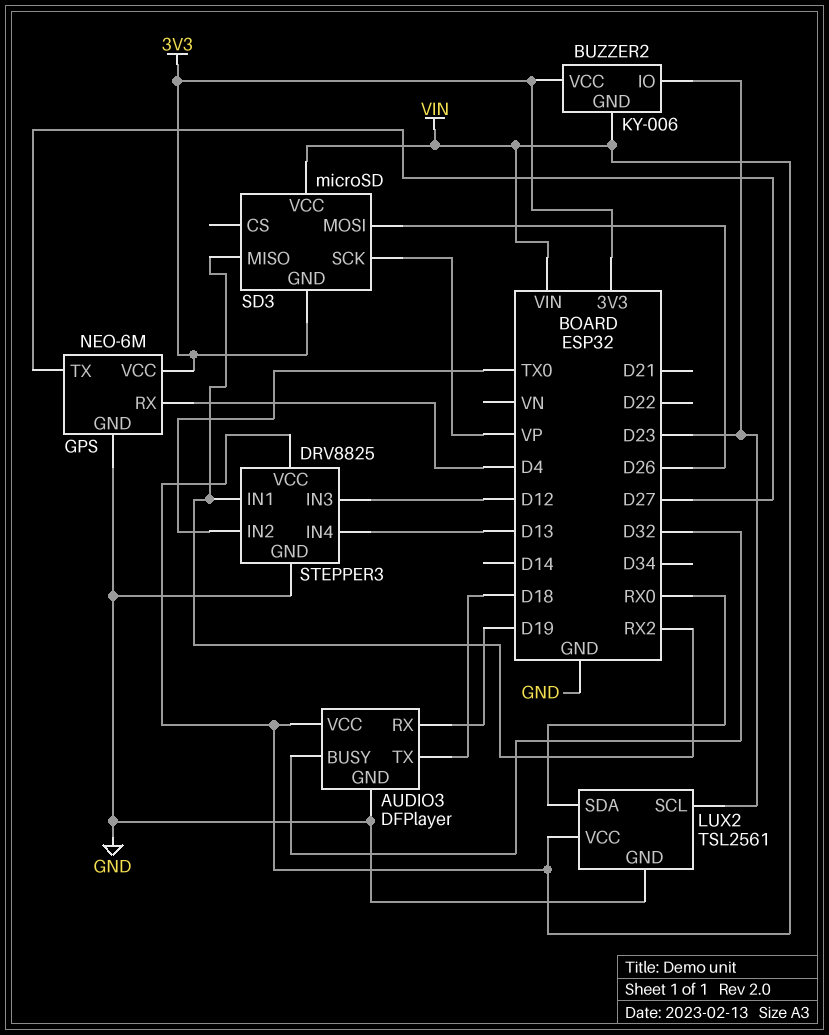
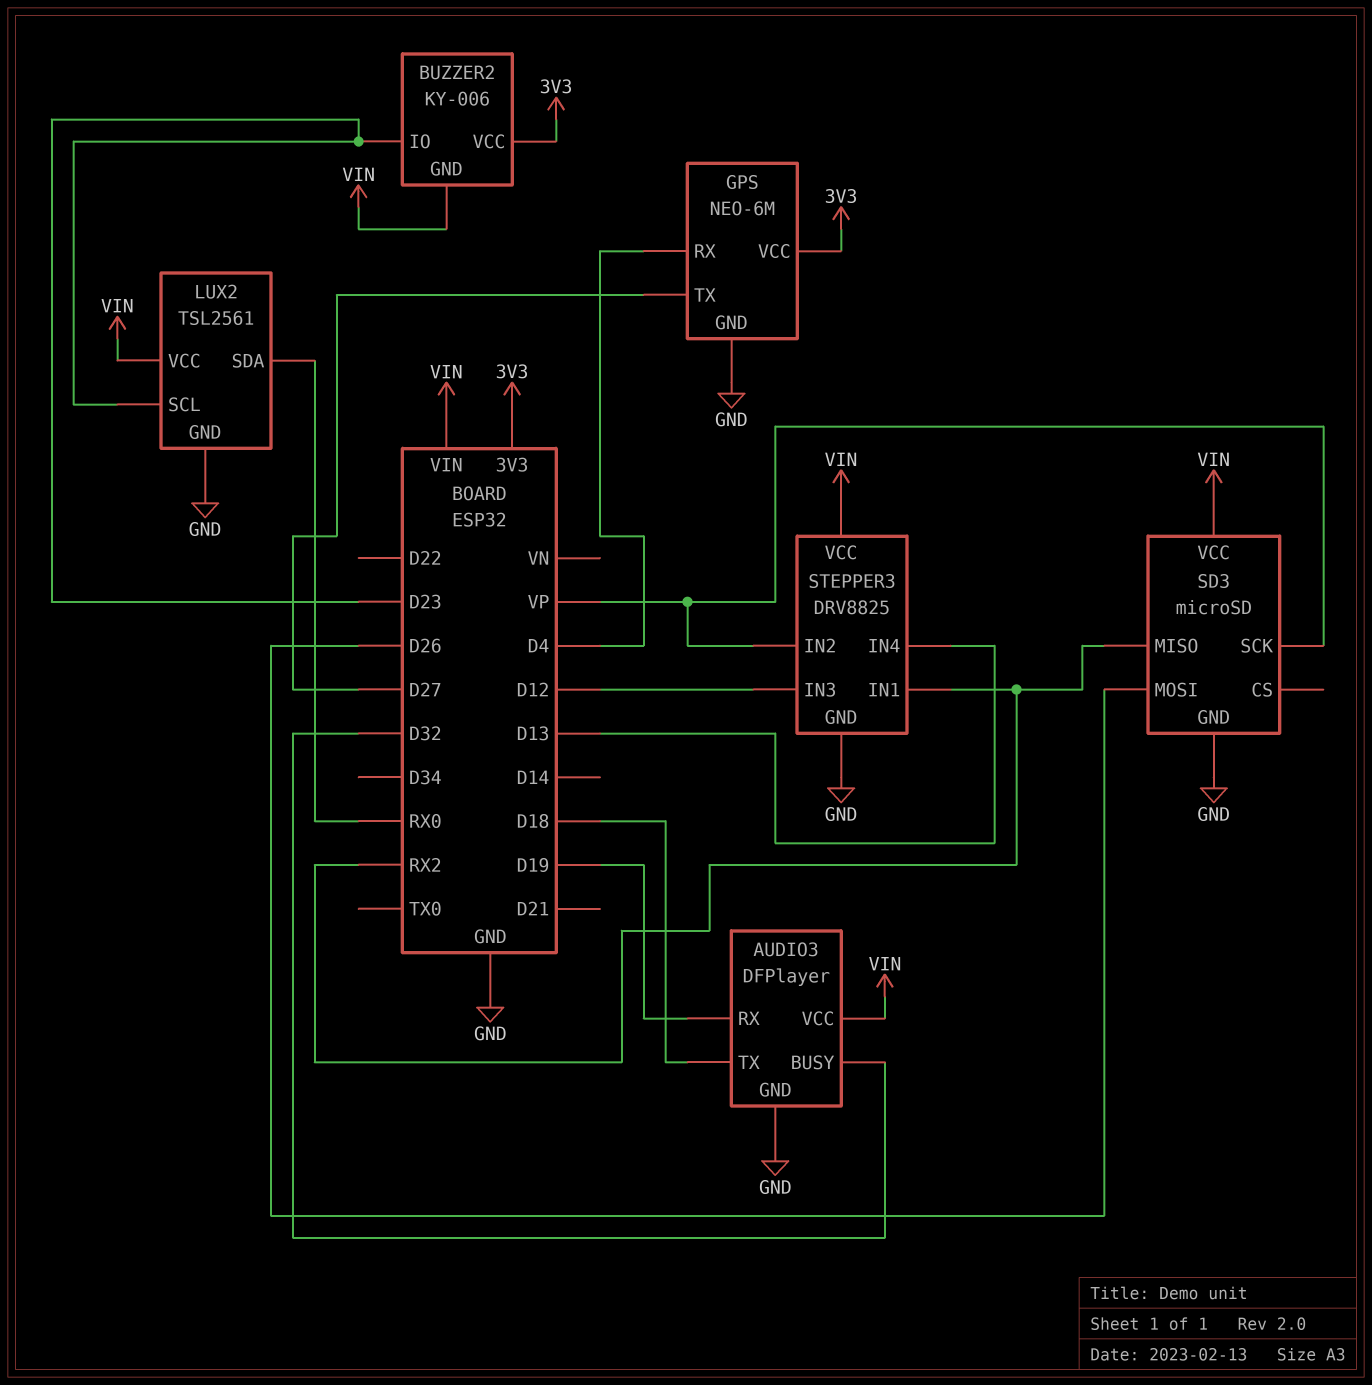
SD3 pin GND: 3V3 -> GND
STEPPER3 pin IN2: TX0 -> VP

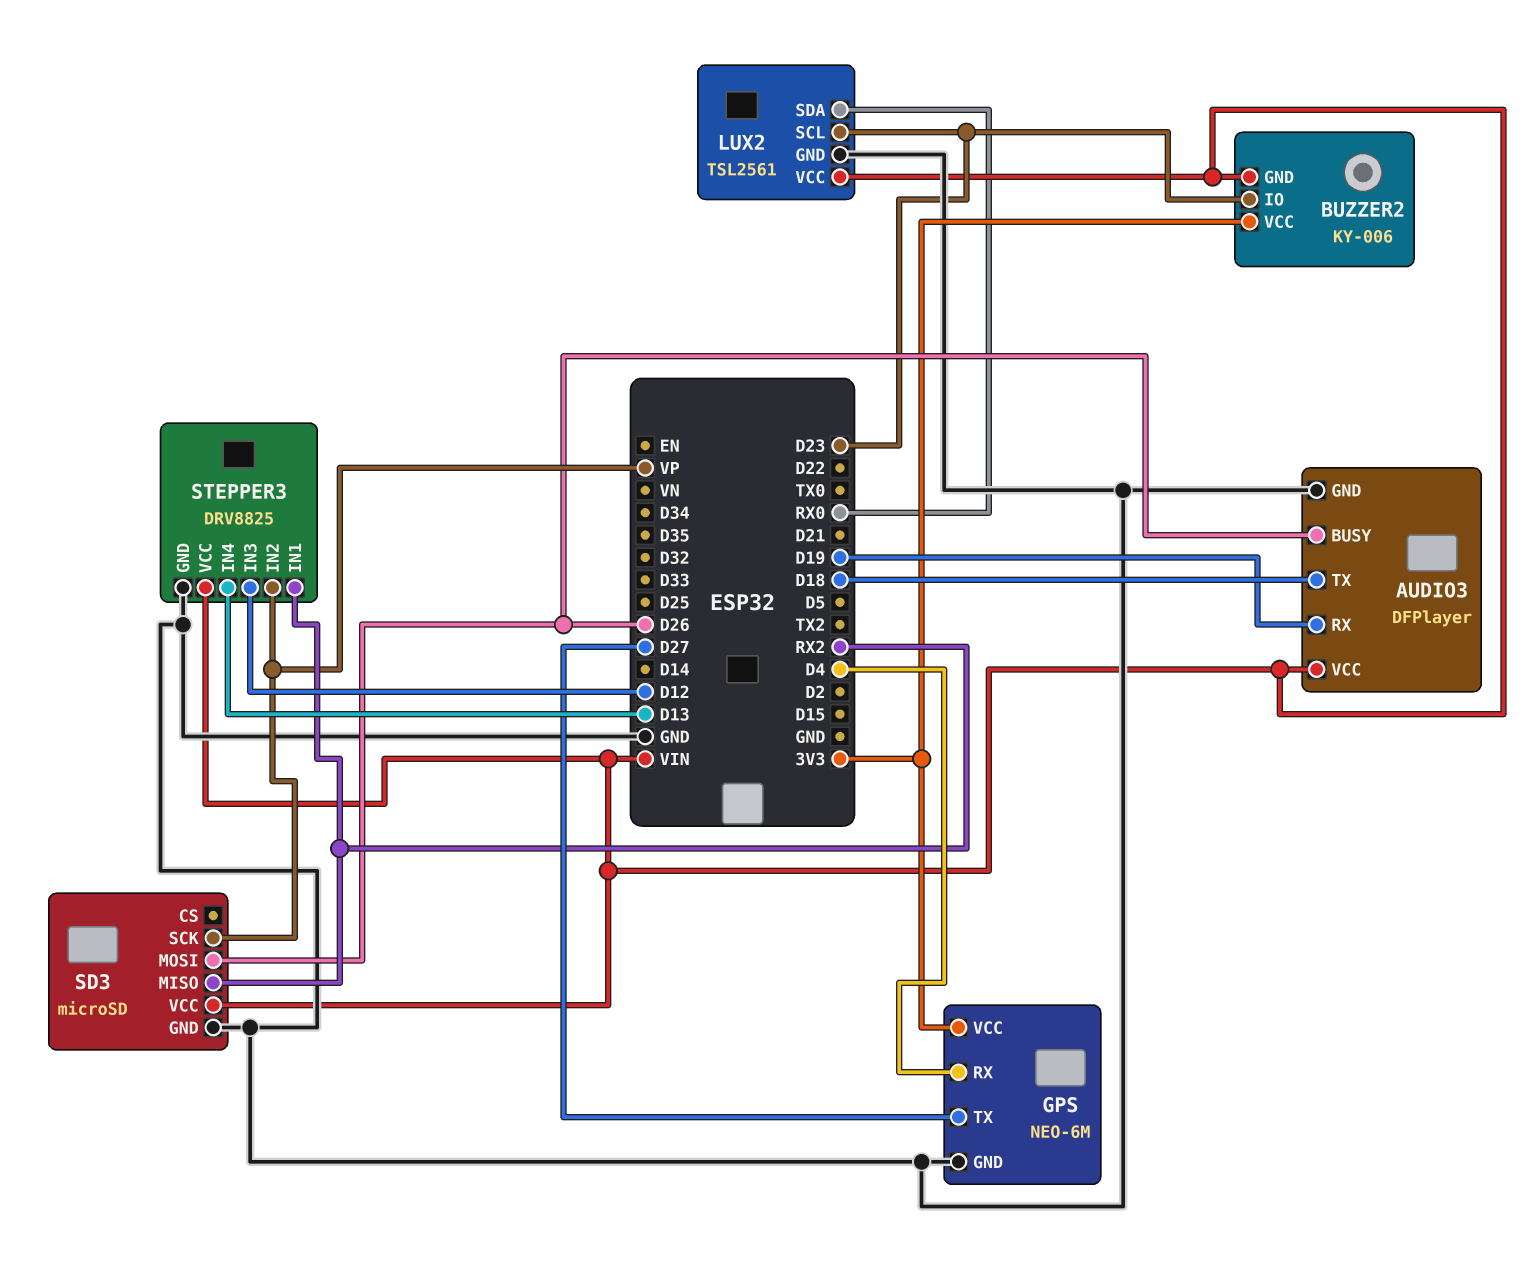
AUDIO3 pin BUSY: D32 -> D26

